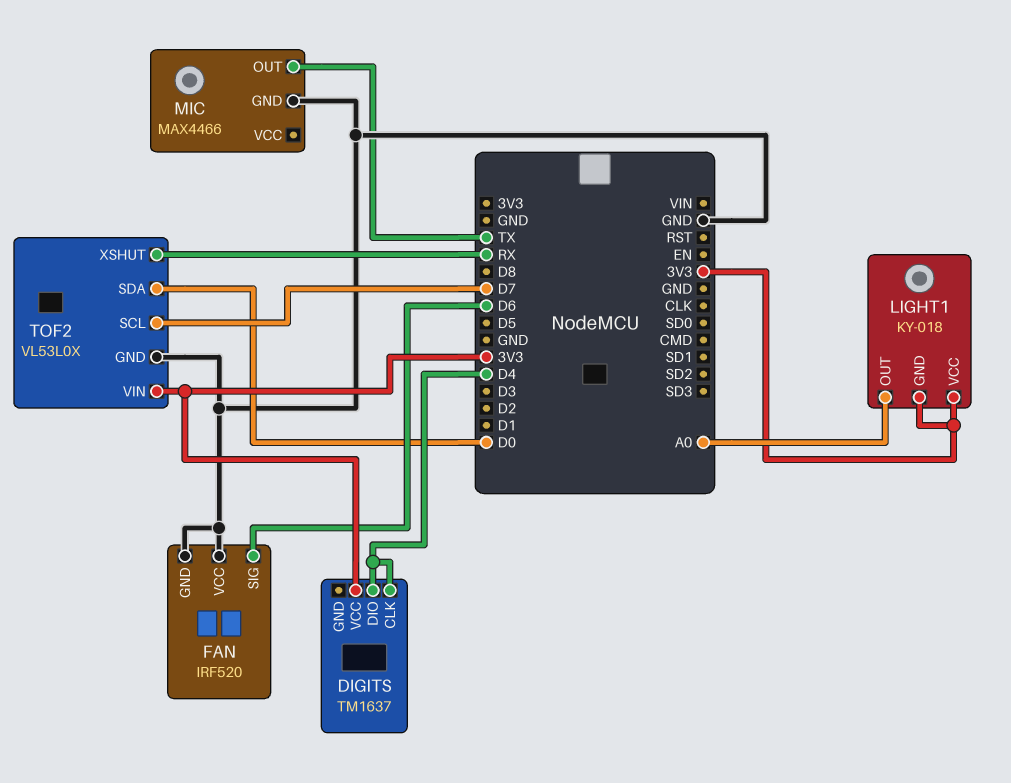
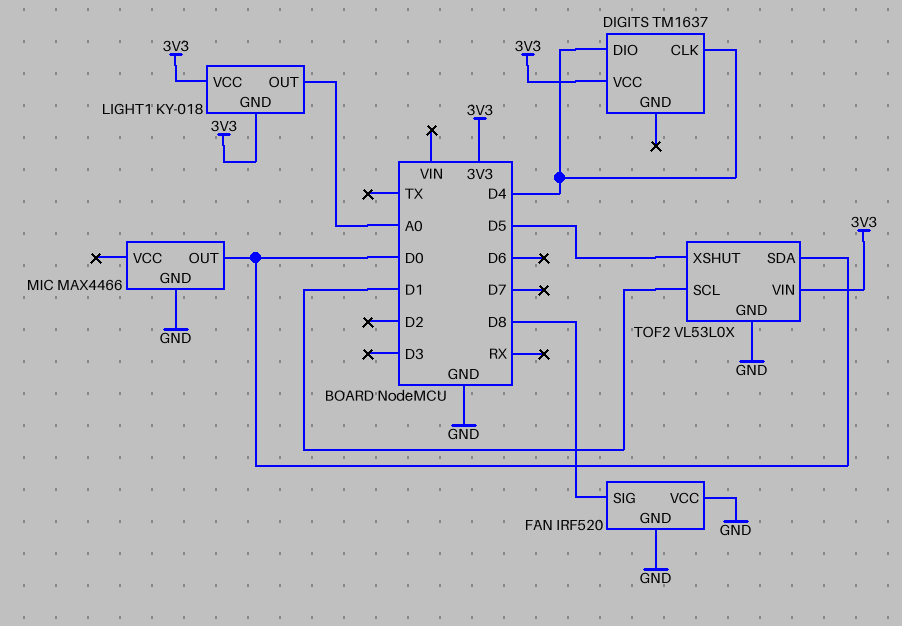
FAN pin SIG: D6 -> D8
MIC pin OUT: TX -> D0
TOF2 pin SCL: D7 -> D1
TOF2 pin XSHUT: RX -> D5

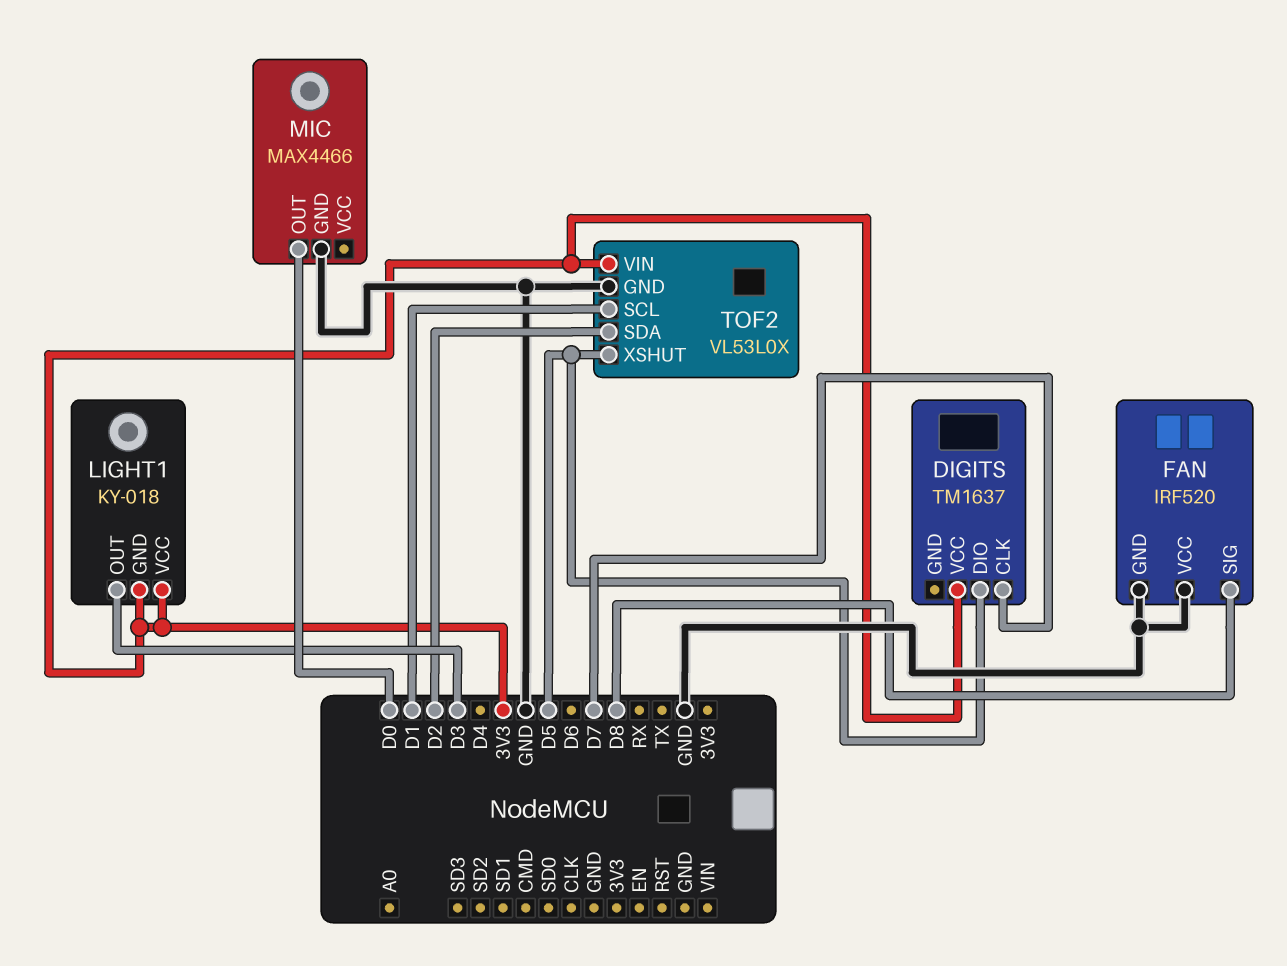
DIGITS pin CLK: D4 -> D7
DIGITS pin DIO: D4 -> D5
LIGHT1 pin OUT: A0 -> D3
TOF2 pin SDA: D0 -> D2

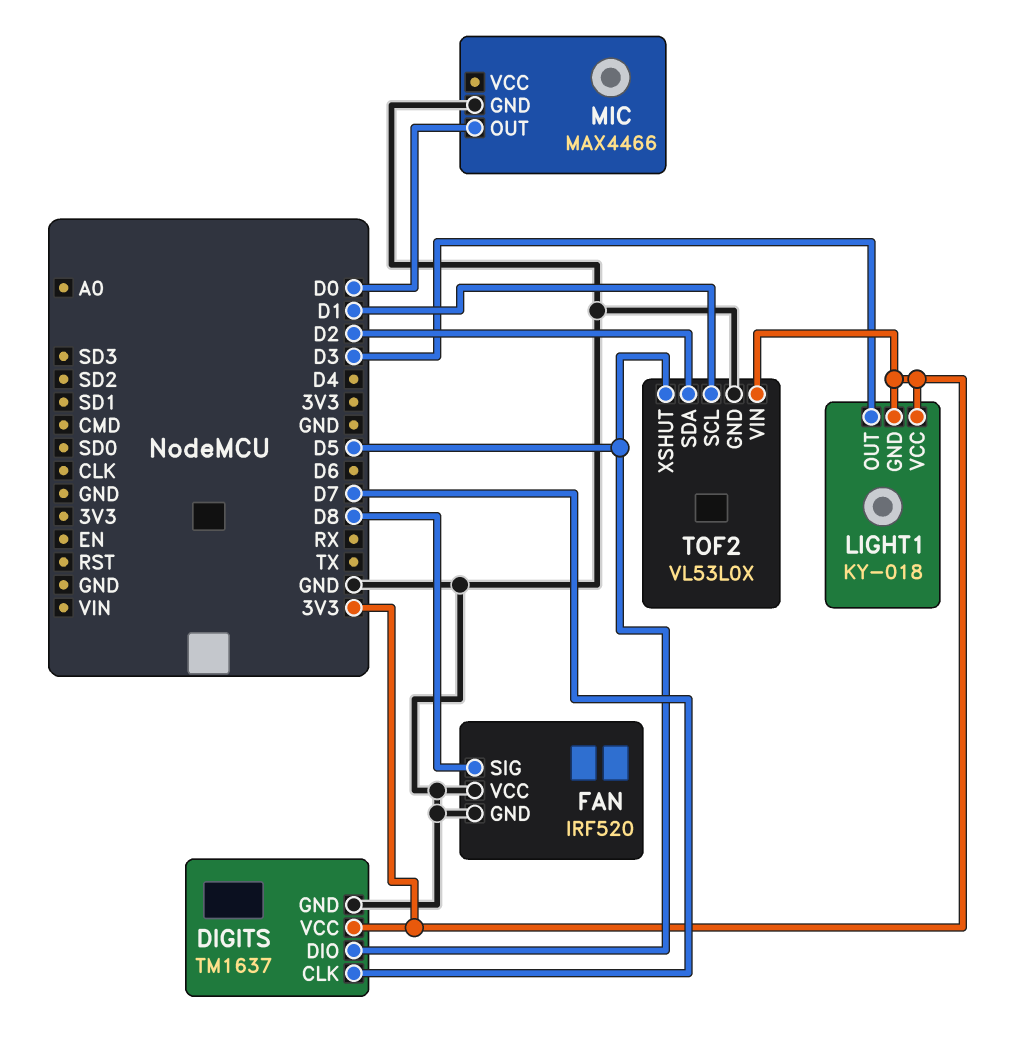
DIGITS pin GND: none -> GND

